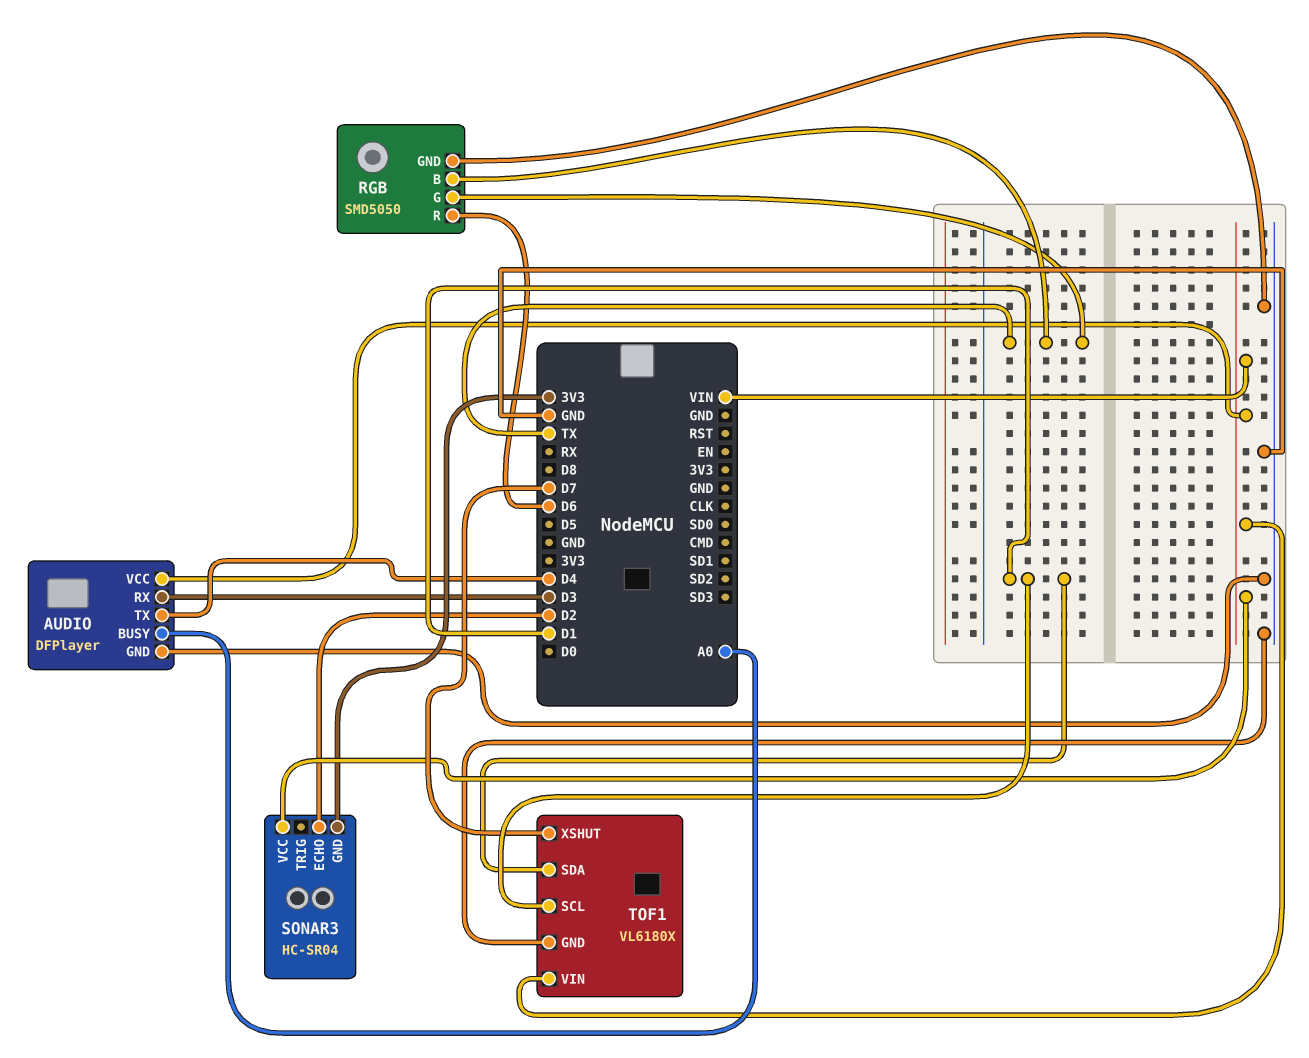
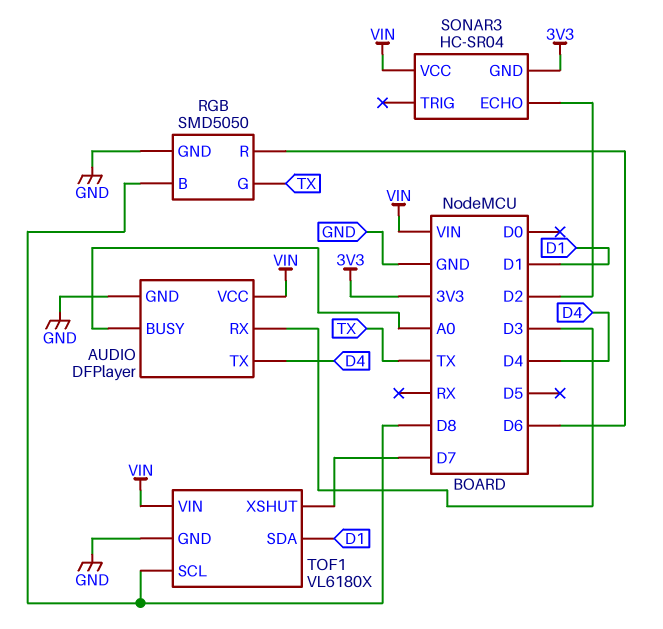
RGB pin B: TX -> D8
TOF1 pin SCL: D1 -> D8

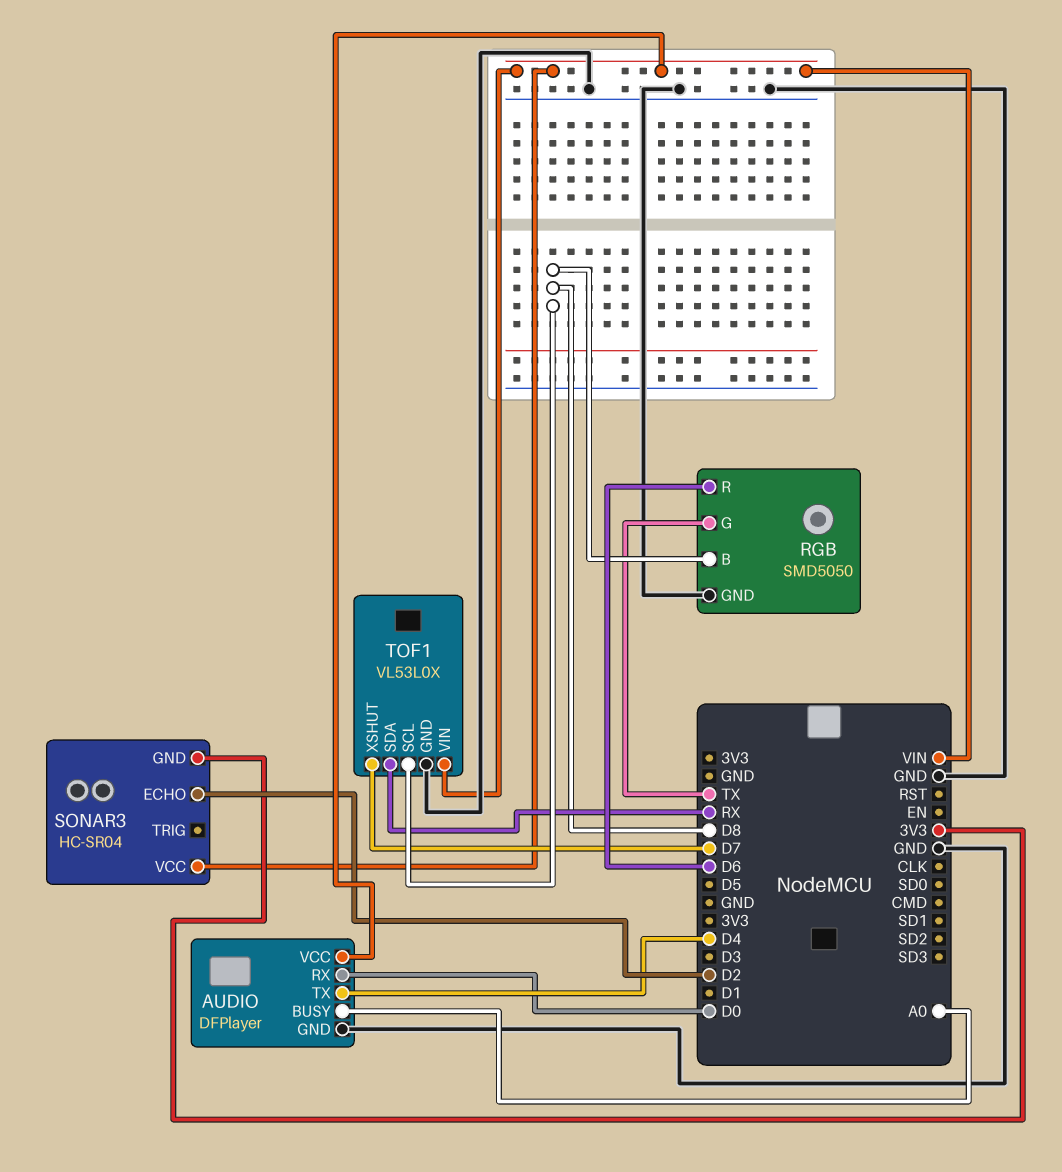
AUDIO pin RX: D3 -> D0
TOF1: VL6180X -> VL53L0X
TOF1 pin SDA: D1 -> RX

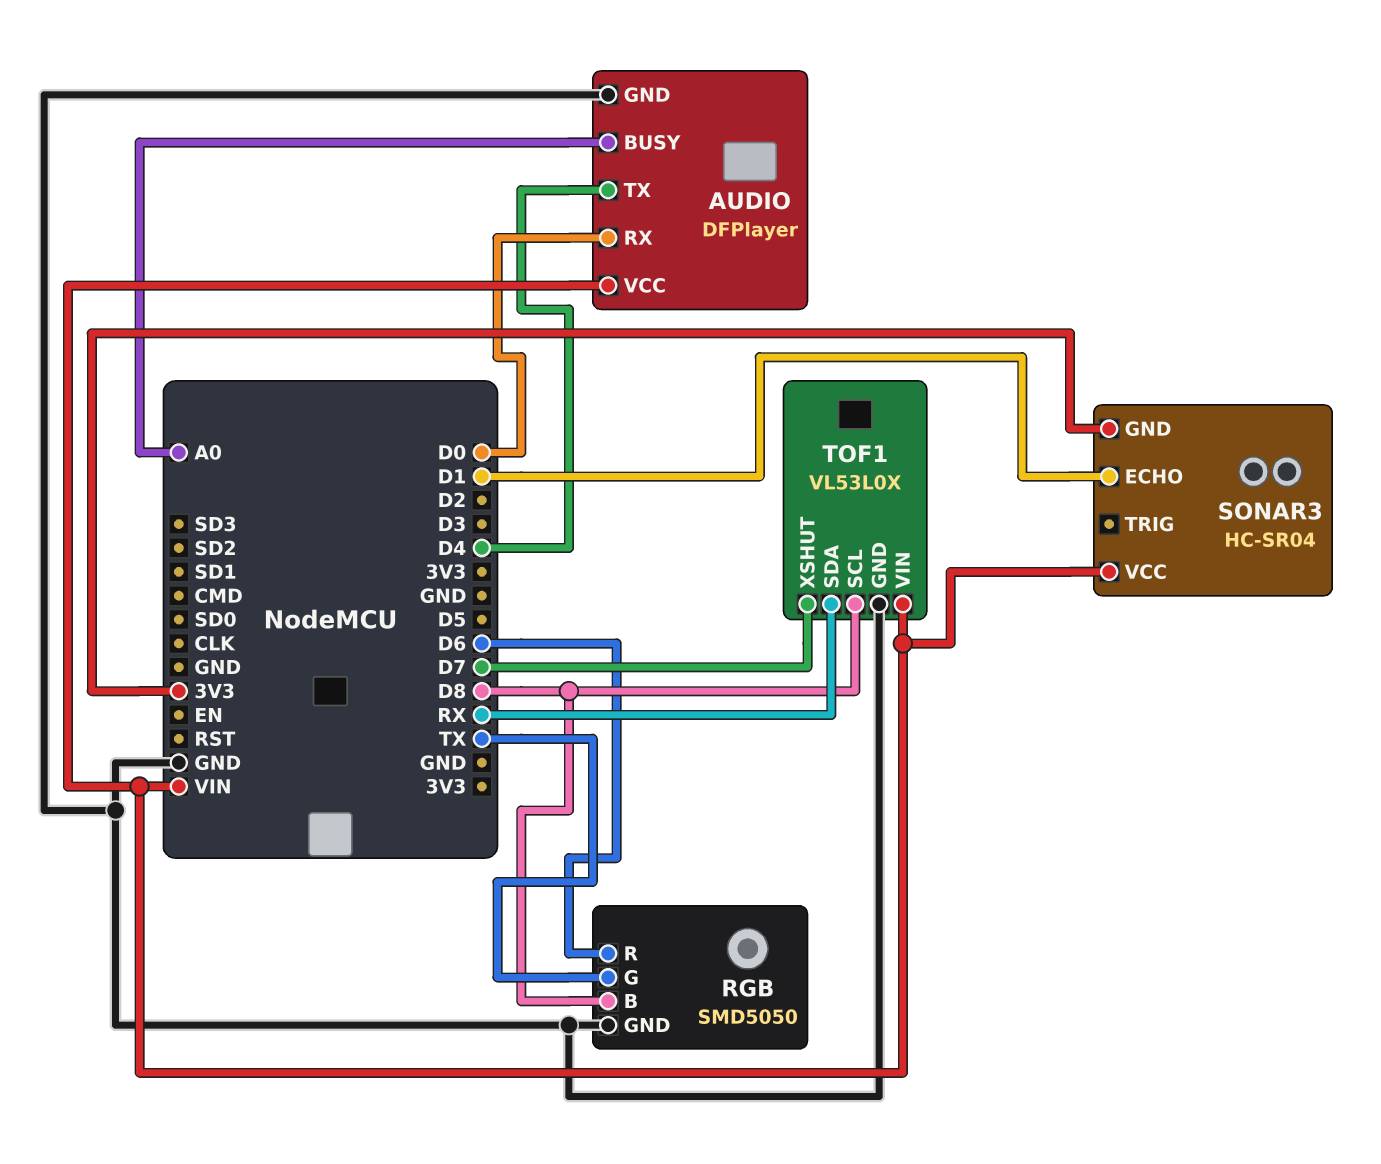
SONAR3 pin ECHO: D2 -> D1

